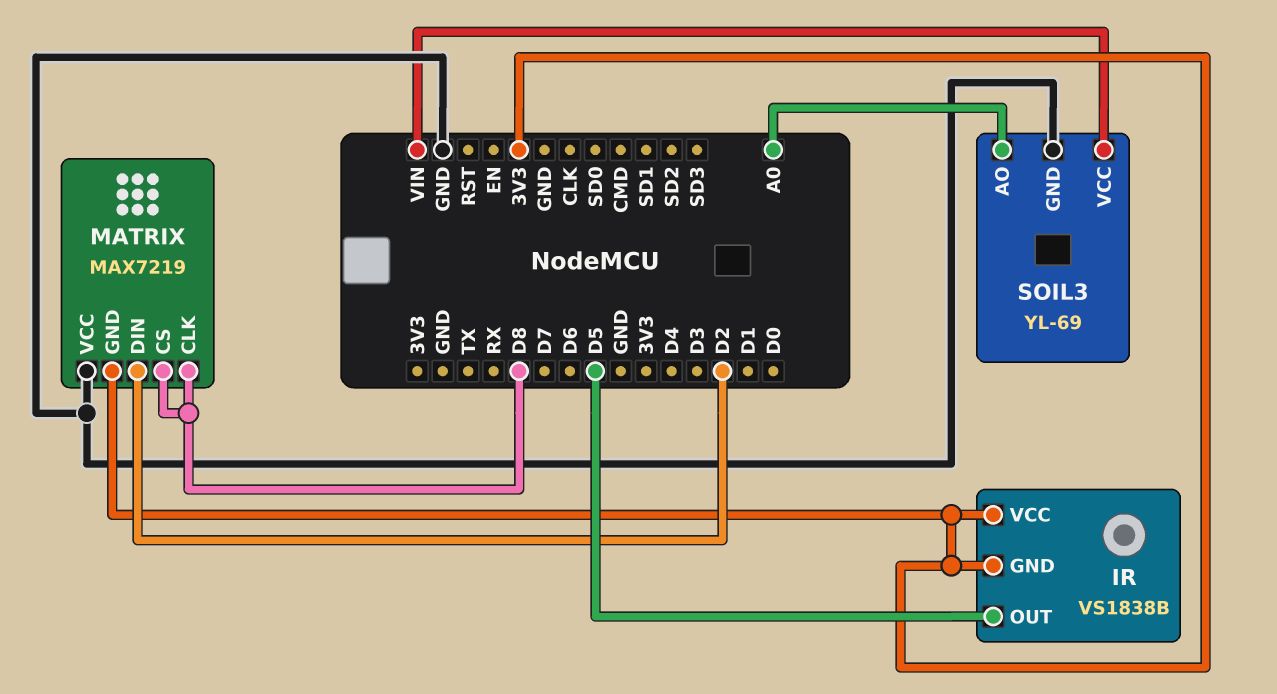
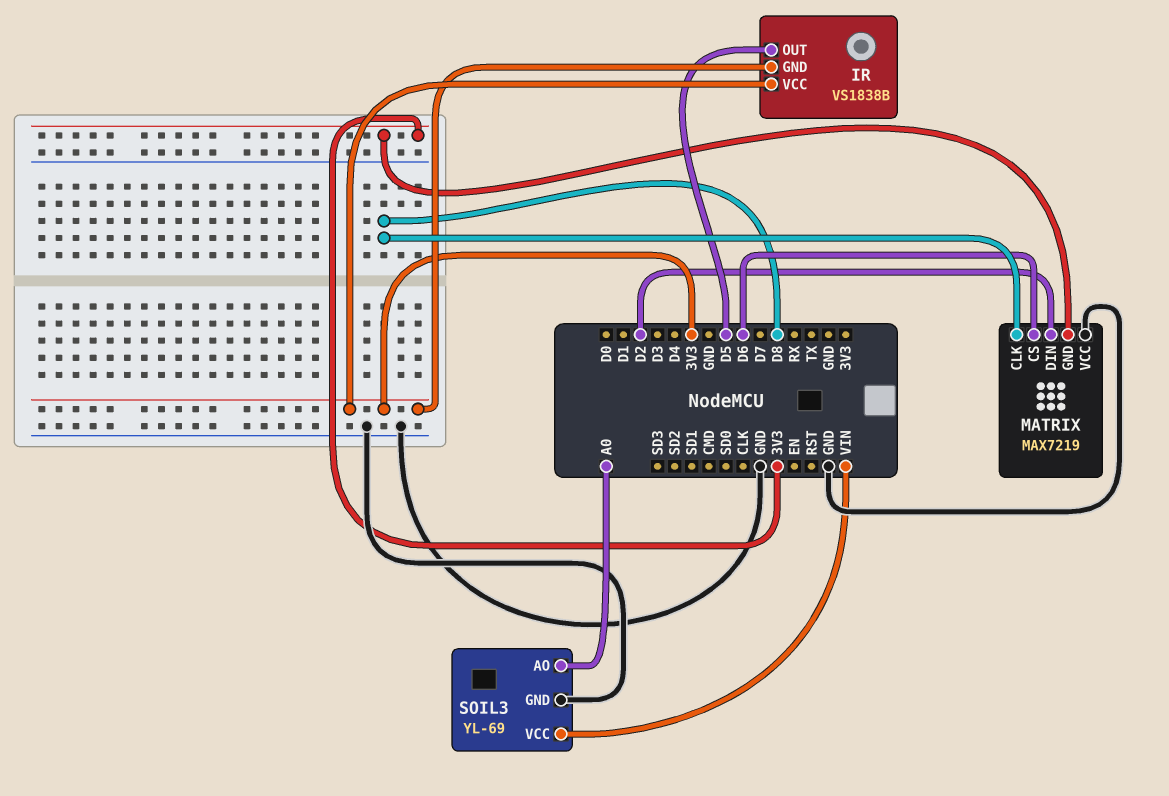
MATRIX pin CS: D8 -> D6

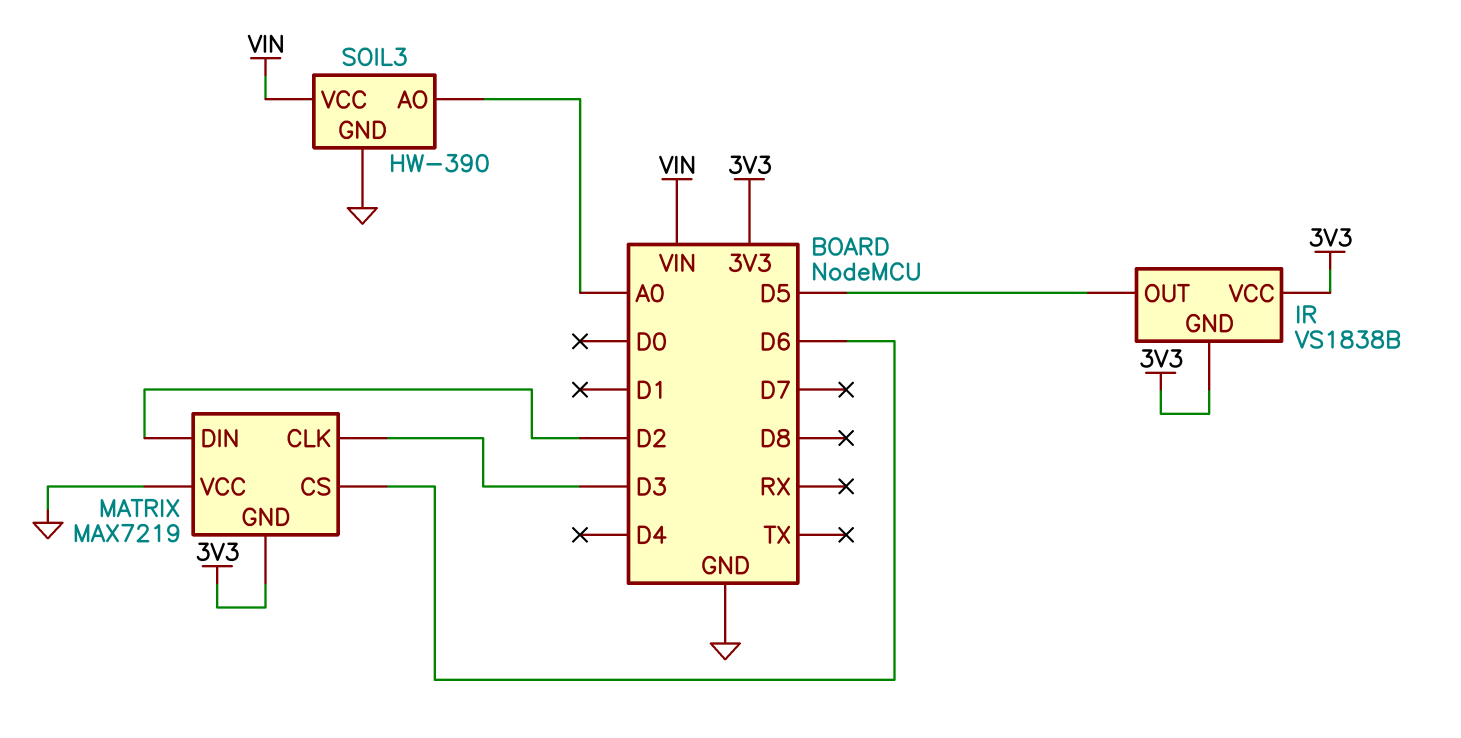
MATRIX pin CLK: D8 -> D3
SOIL3: YL-69 -> HW-390

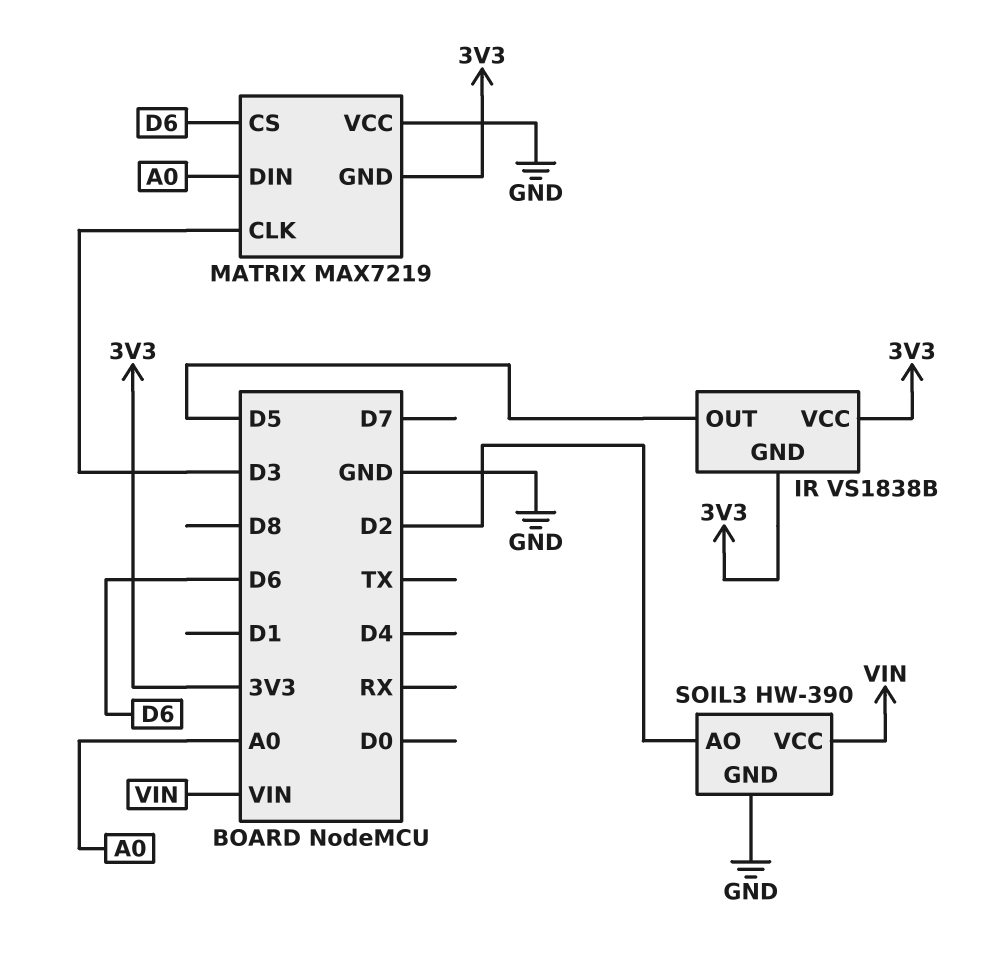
MATRIX pin DIN: D2 -> A0
SOIL3 pin AO: A0 -> D2

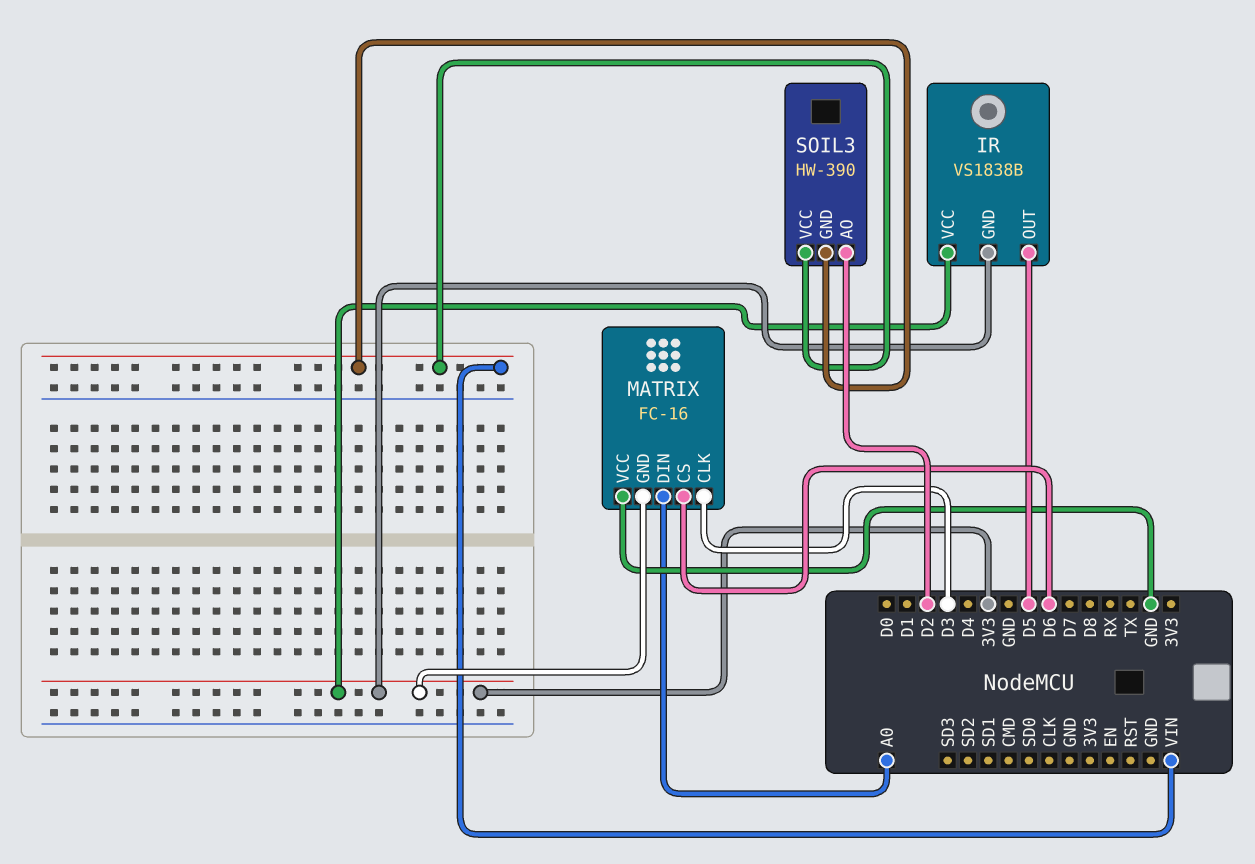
MATRIX: MAX7219 -> FC-16
SOIL3 pin GND: GND -> VIN

